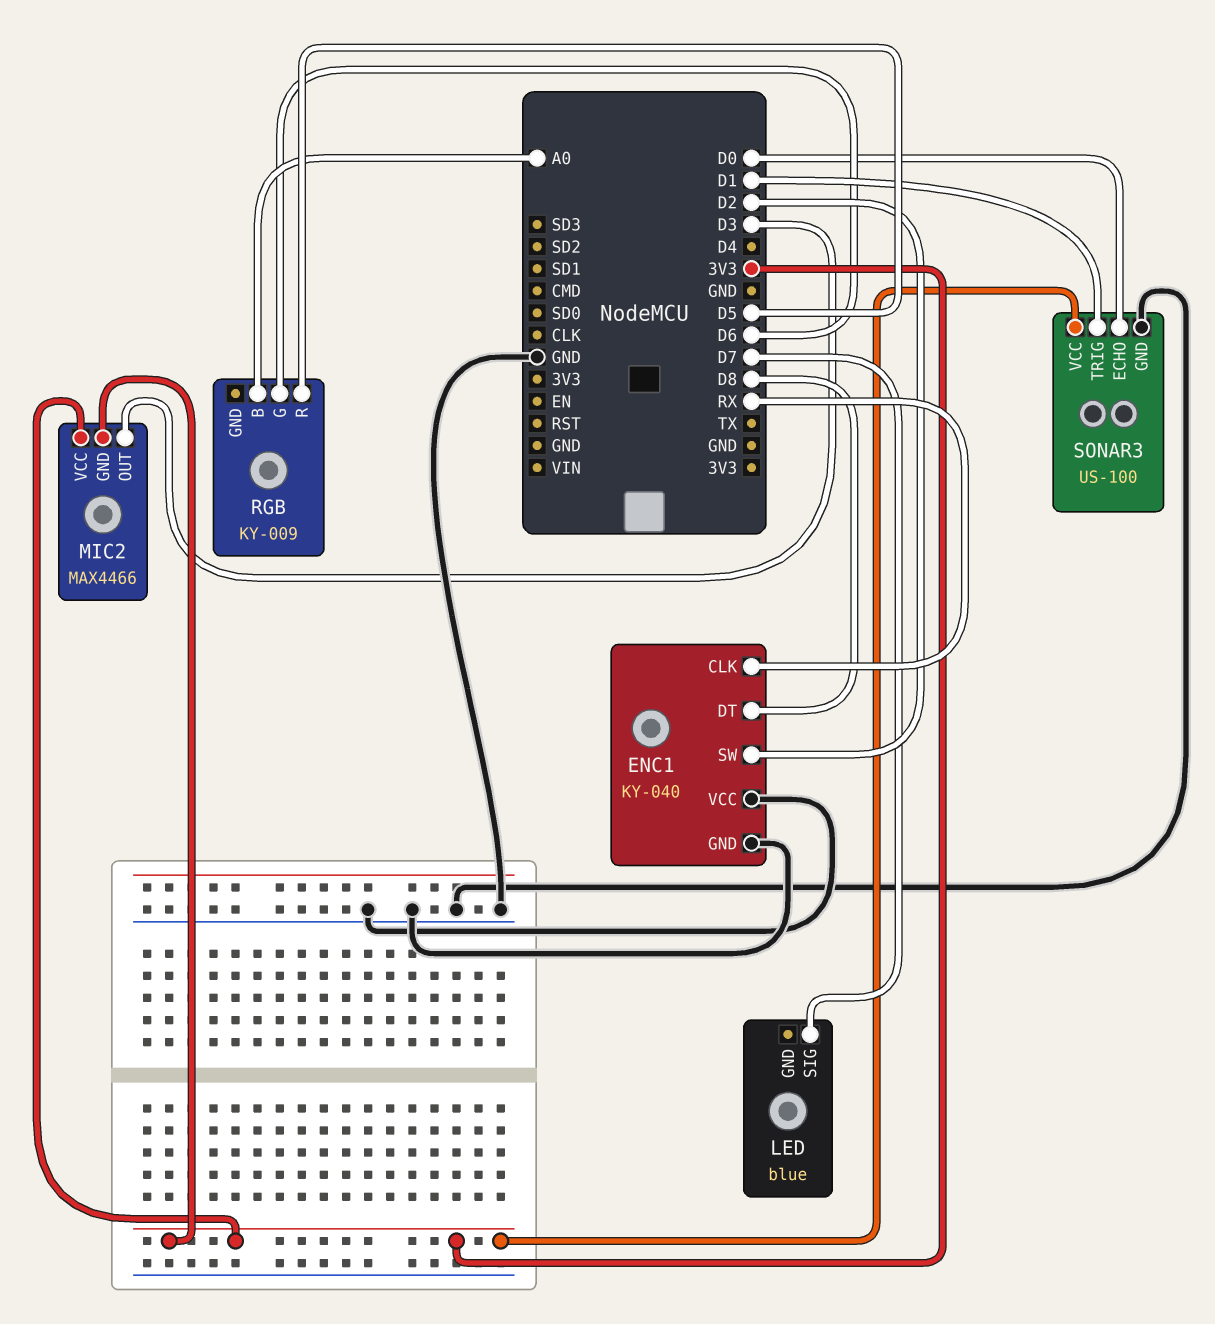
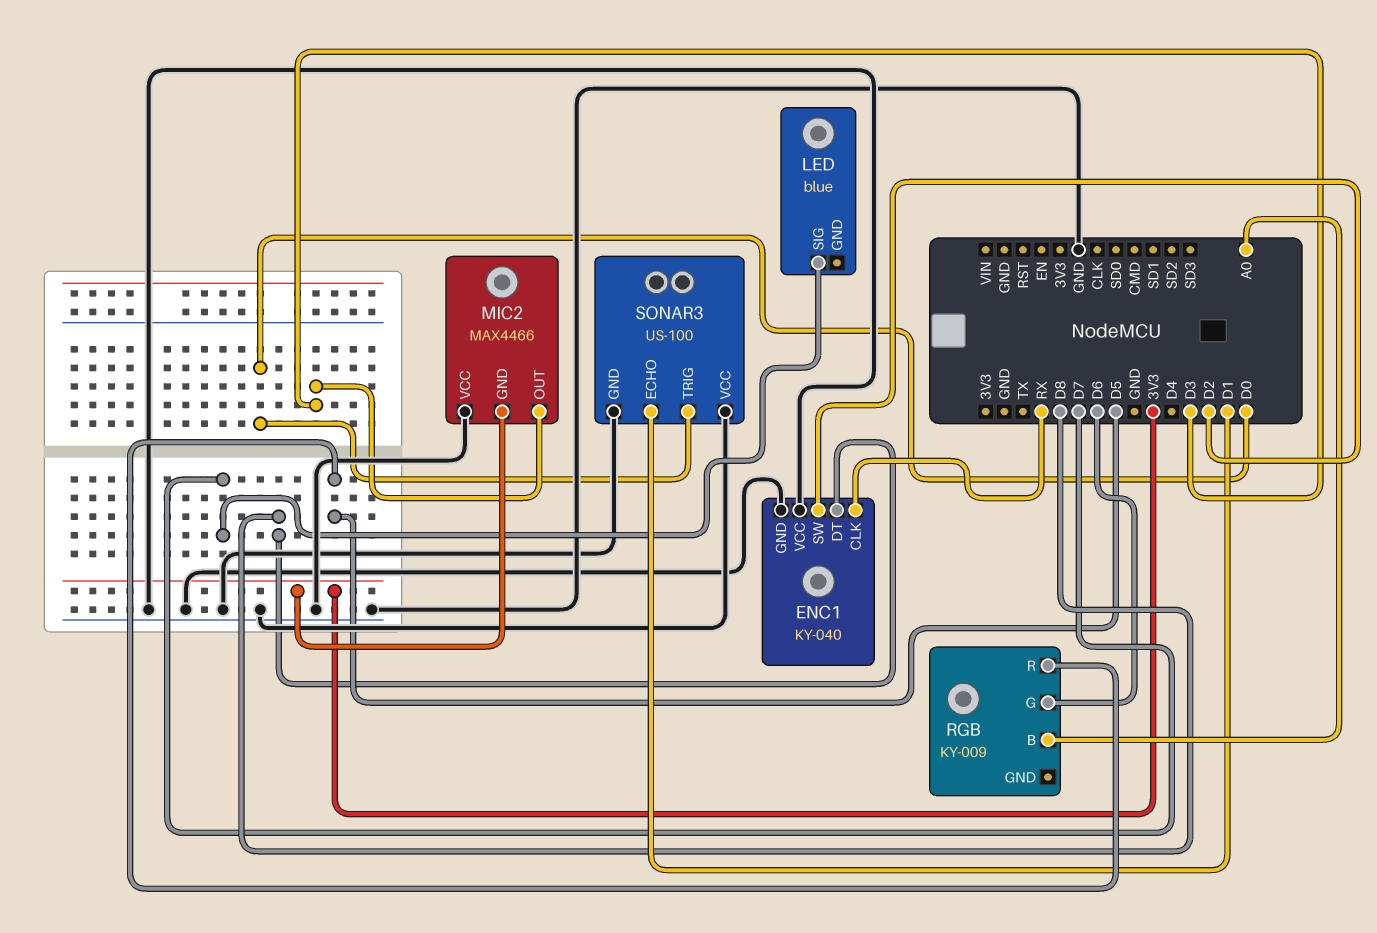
MIC2 pin VCC: 3V3 -> GND
SONAR3 pin ECHO: D0 -> D1
SONAR3 pin TRIG: D1 -> D0
SONAR3 pin VCC: 3V3 -> GND

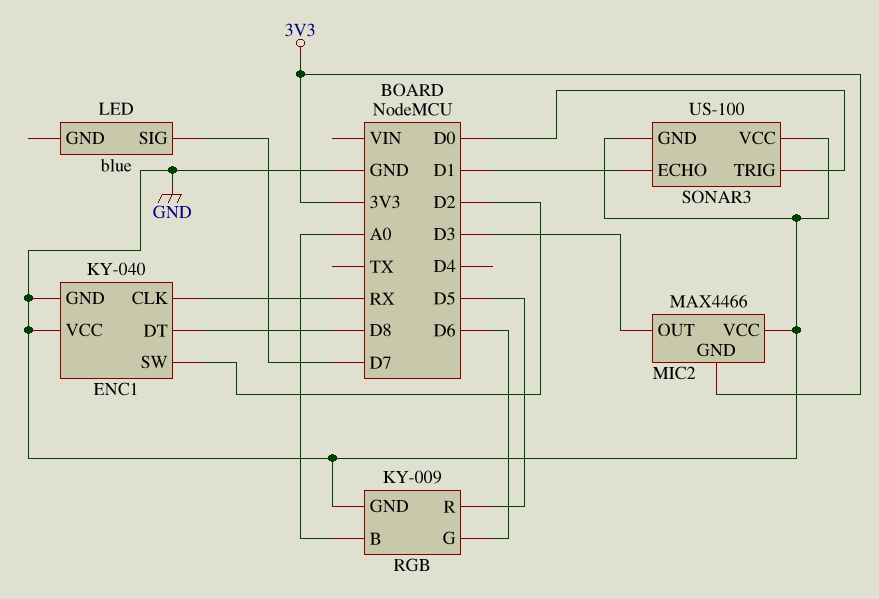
RGB pin GND: none -> GND

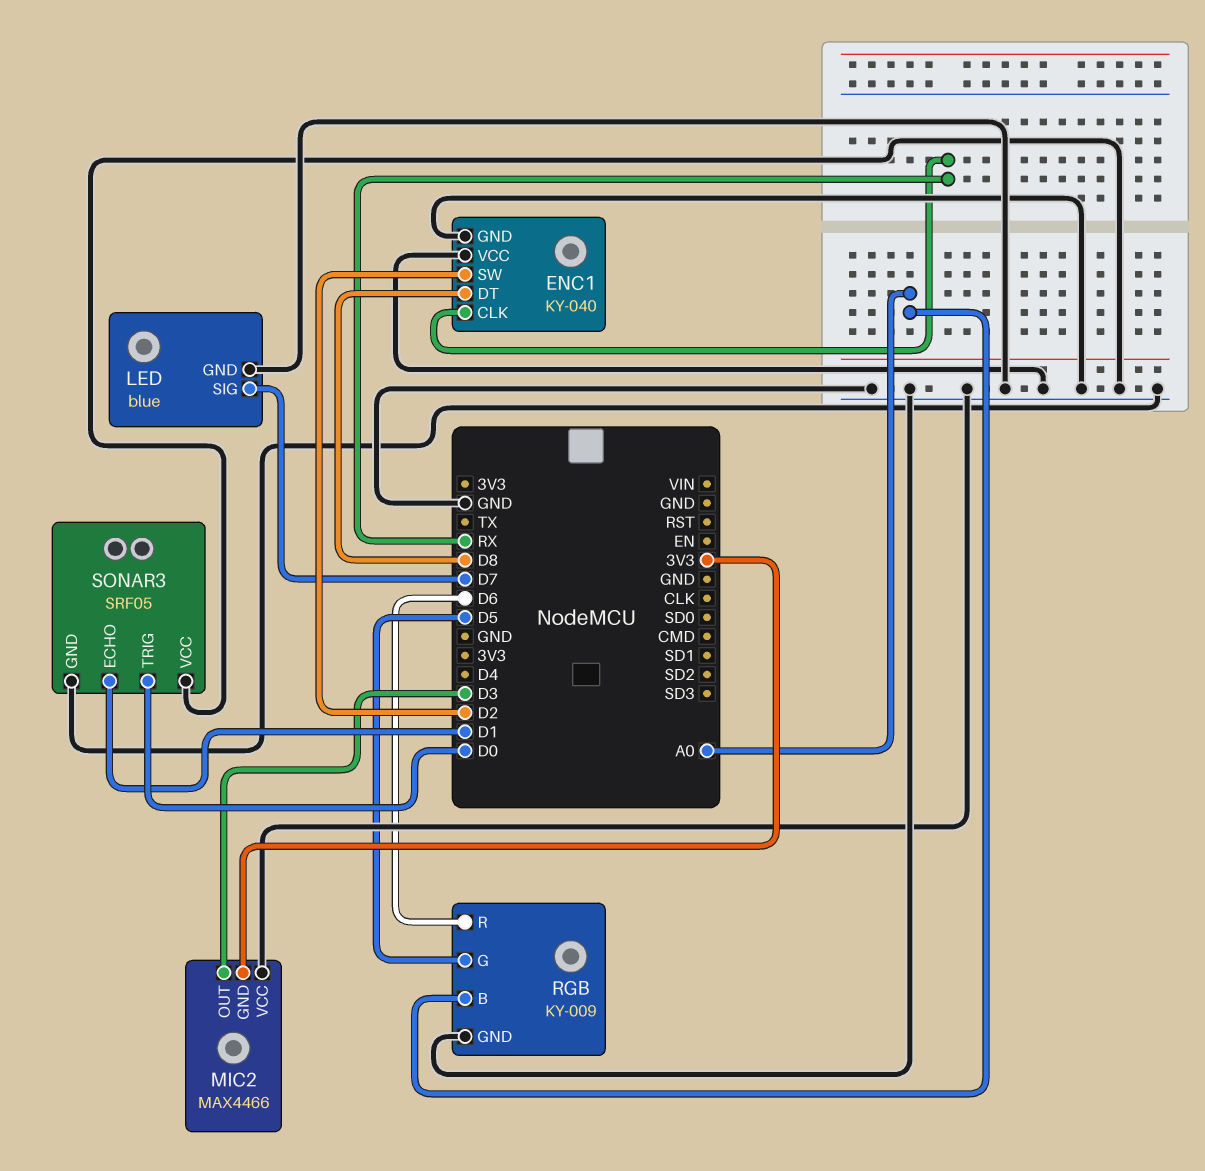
LED pin GND: none -> GND
RGB pin G: D6 -> D5
RGB pin R: D5 -> D6
SONAR3: US-100 -> SRF05

